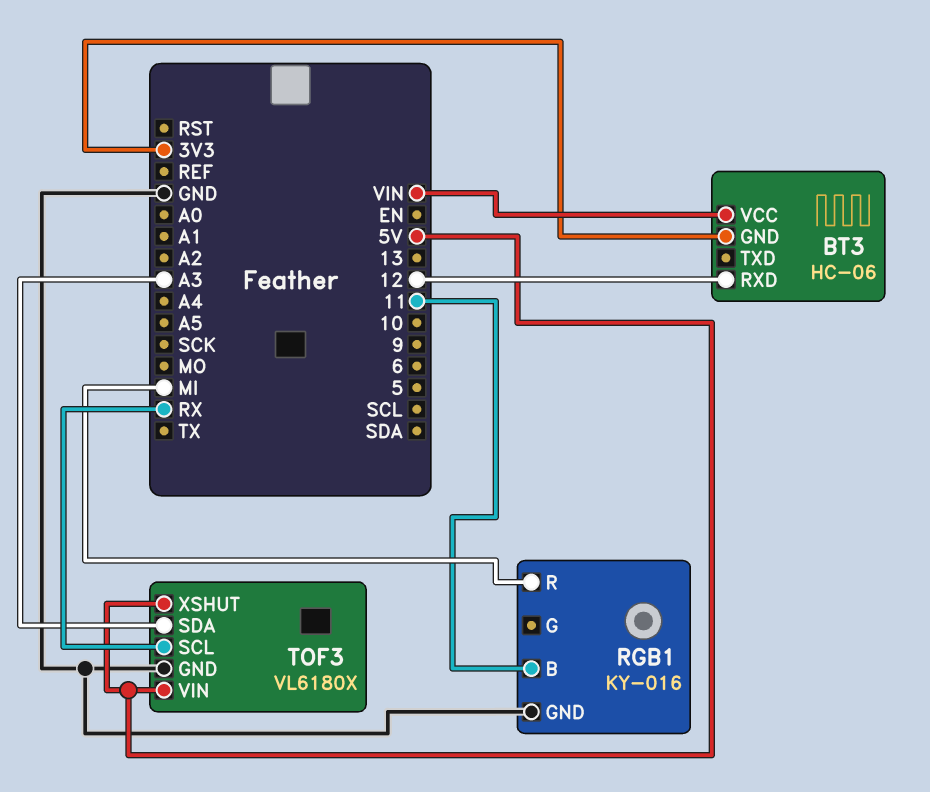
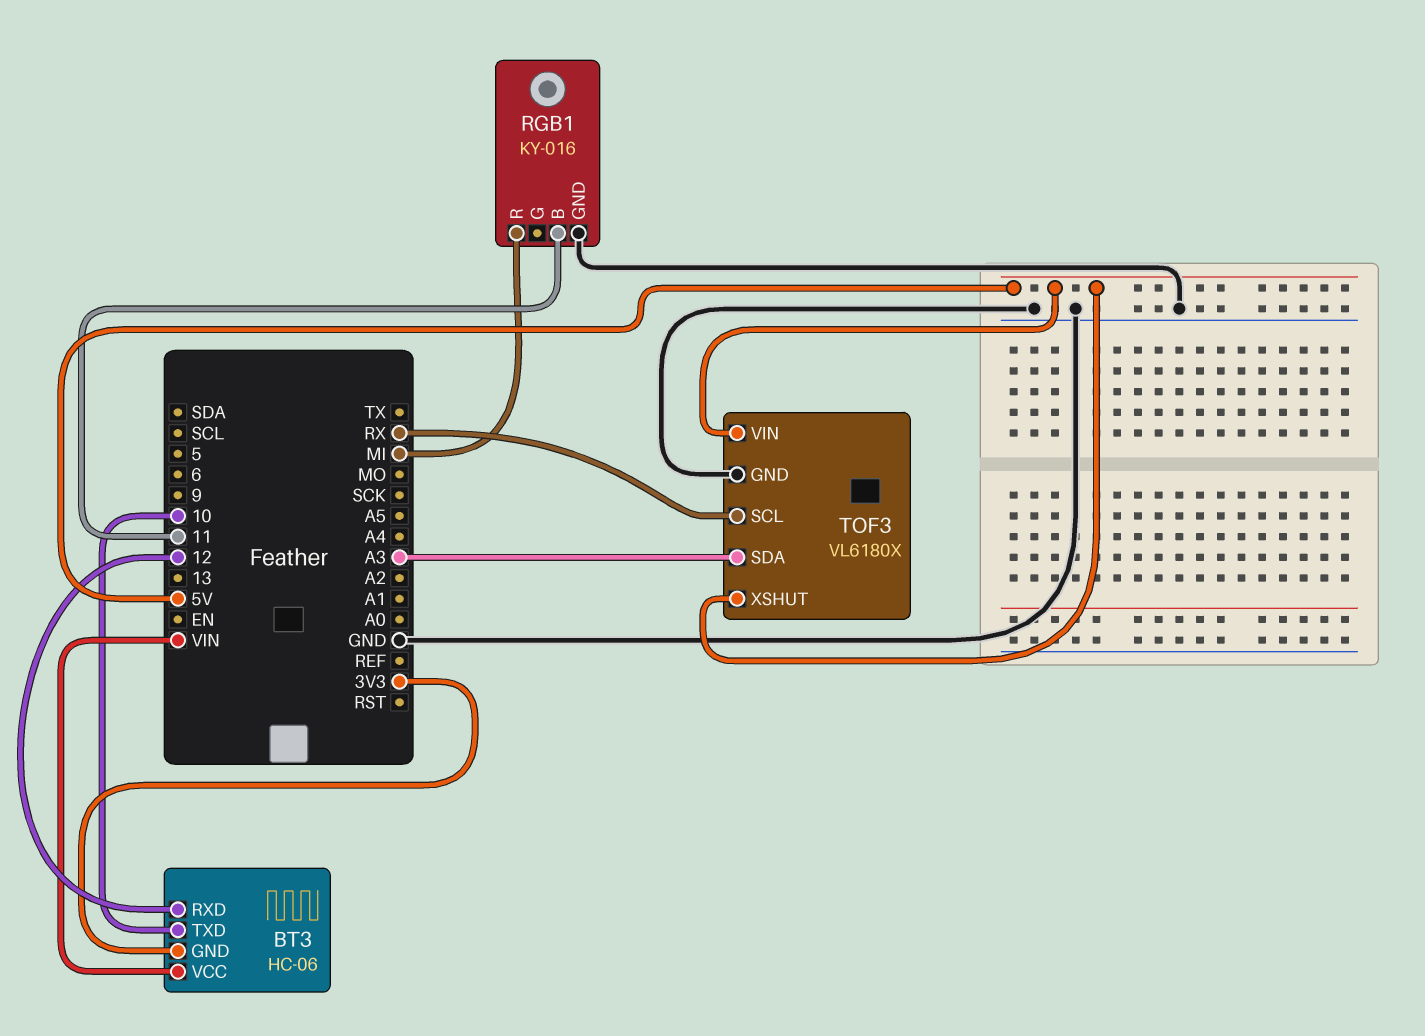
BT3 pin TXD: none -> 10

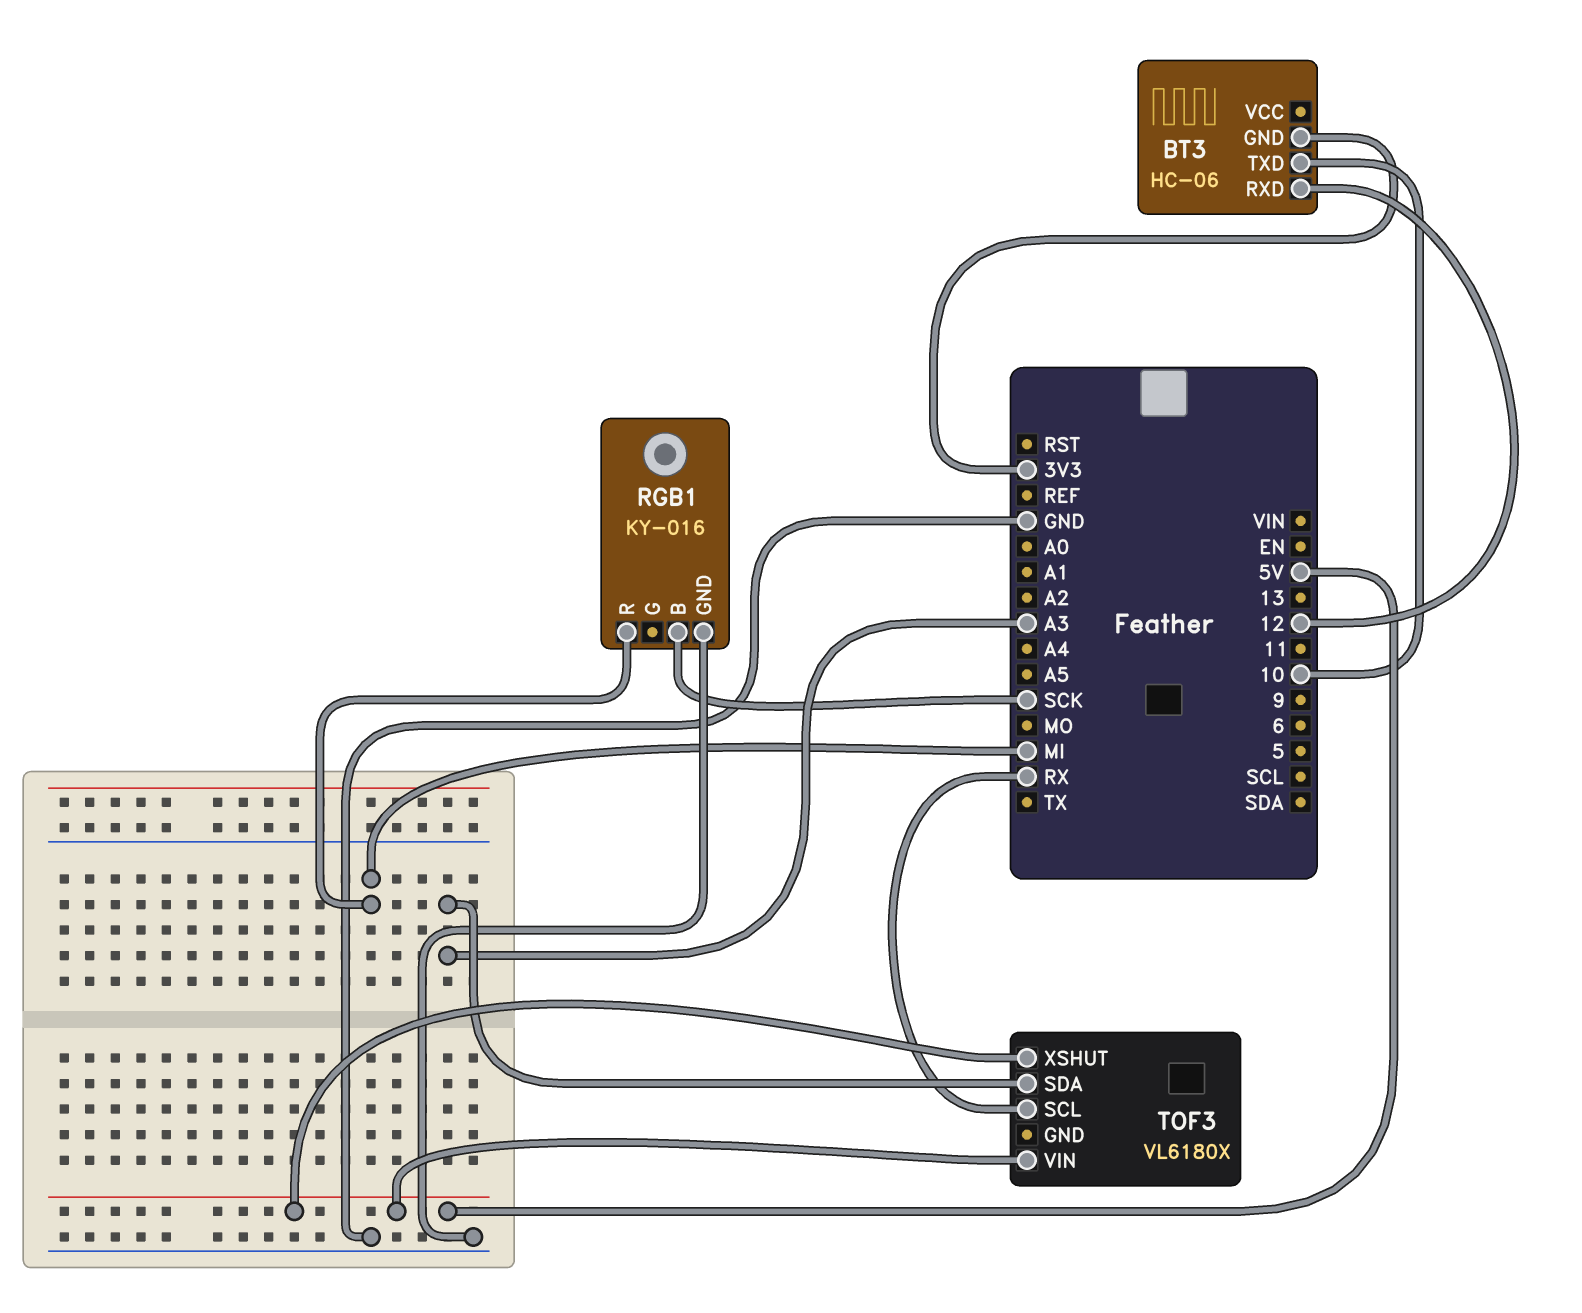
BT3 pin VCC: VIN -> none
RGB1 pin B: 11 -> SCK
TOF3 pin GND: GND -> none

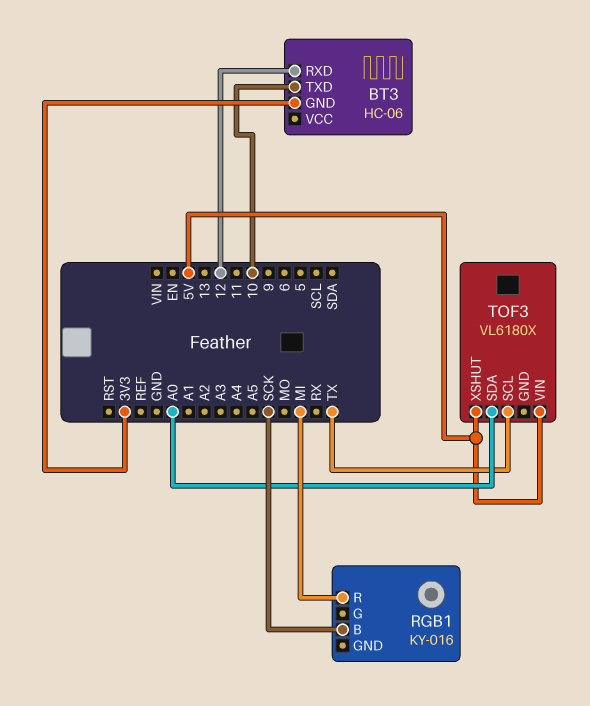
RGB1 pin GND: GND -> none
TOF3 pin SCL: RX -> TX
TOF3 pin SDA: A3 -> A0

